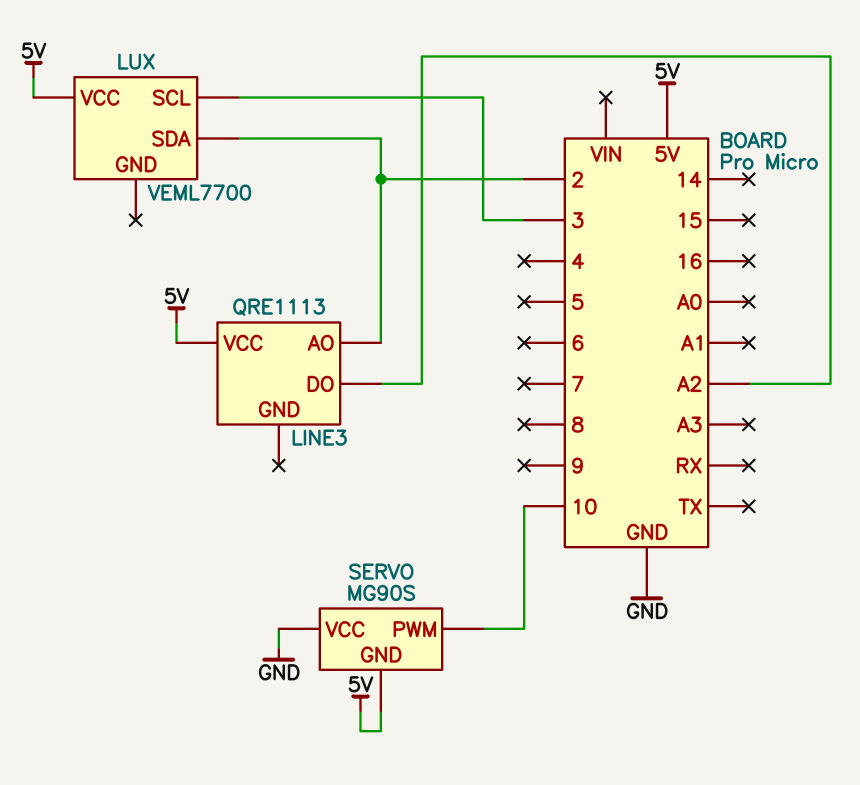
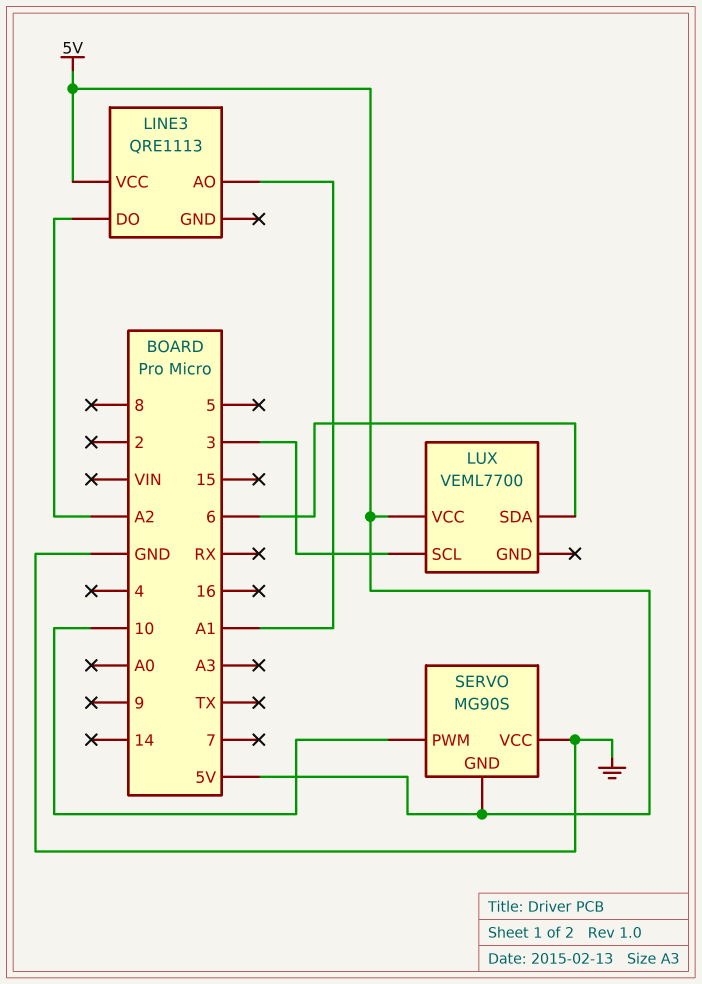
LINE3 pin AO: 2 -> A1
LUX pin SDA: 2 -> 6

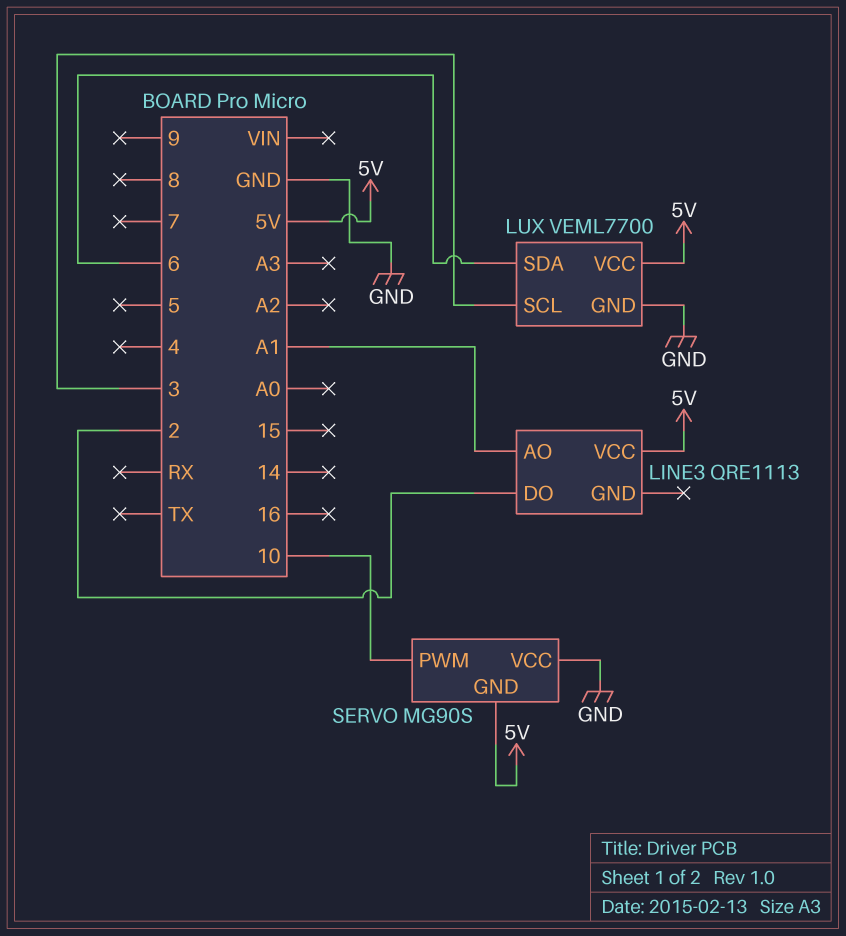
LINE3 pin DO: A2 -> 2
LUX pin GND: none -> GND

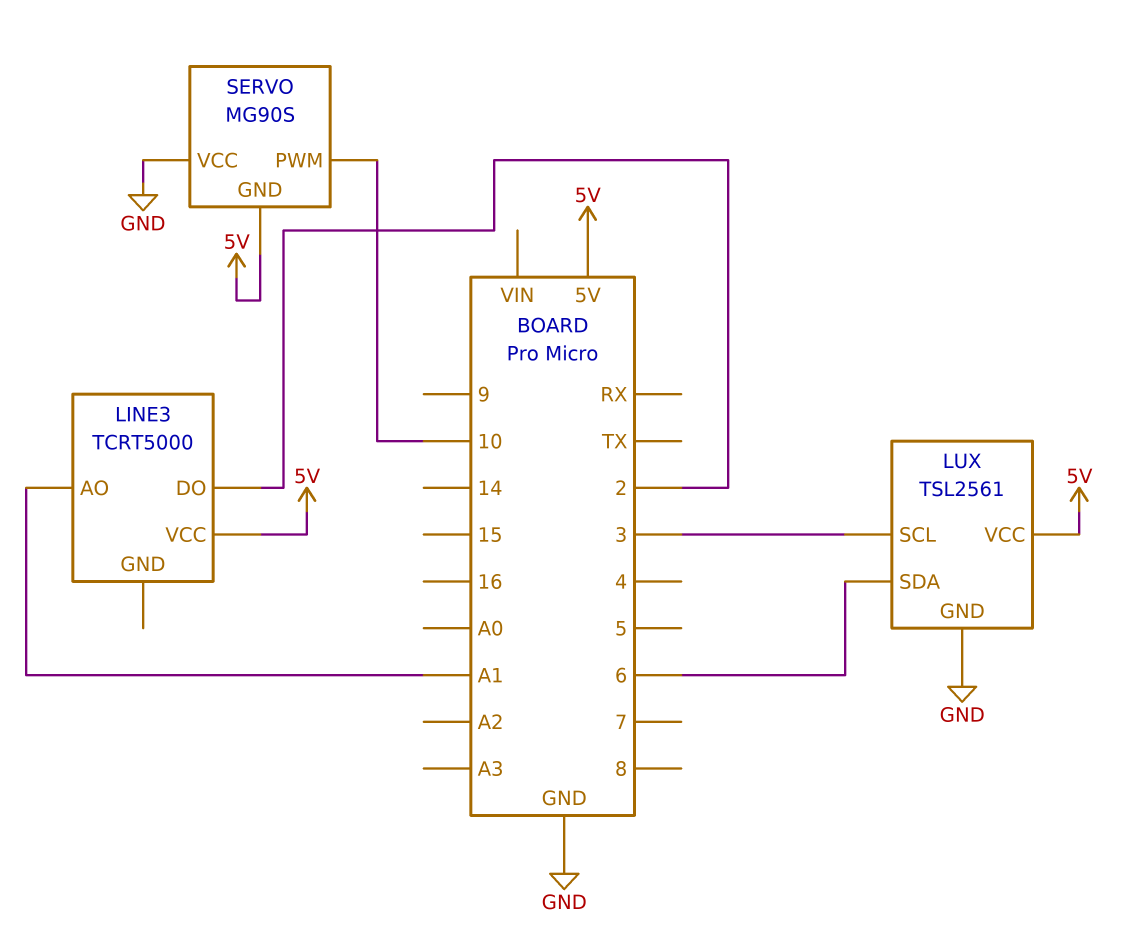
LINE3: QRE1113 -> TCRT5000
LUX: VEML7700 -> TSL2561

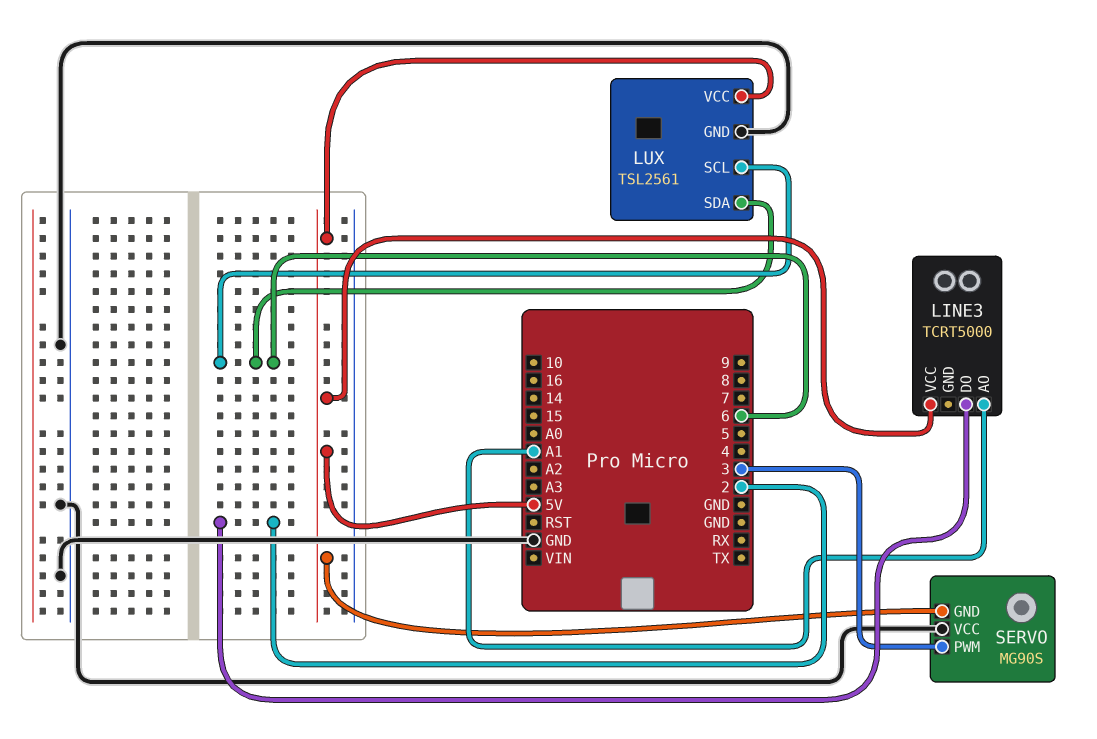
LUX pin SCL: 3 -> 6
SERVO pin PWM: 10 -> 3

